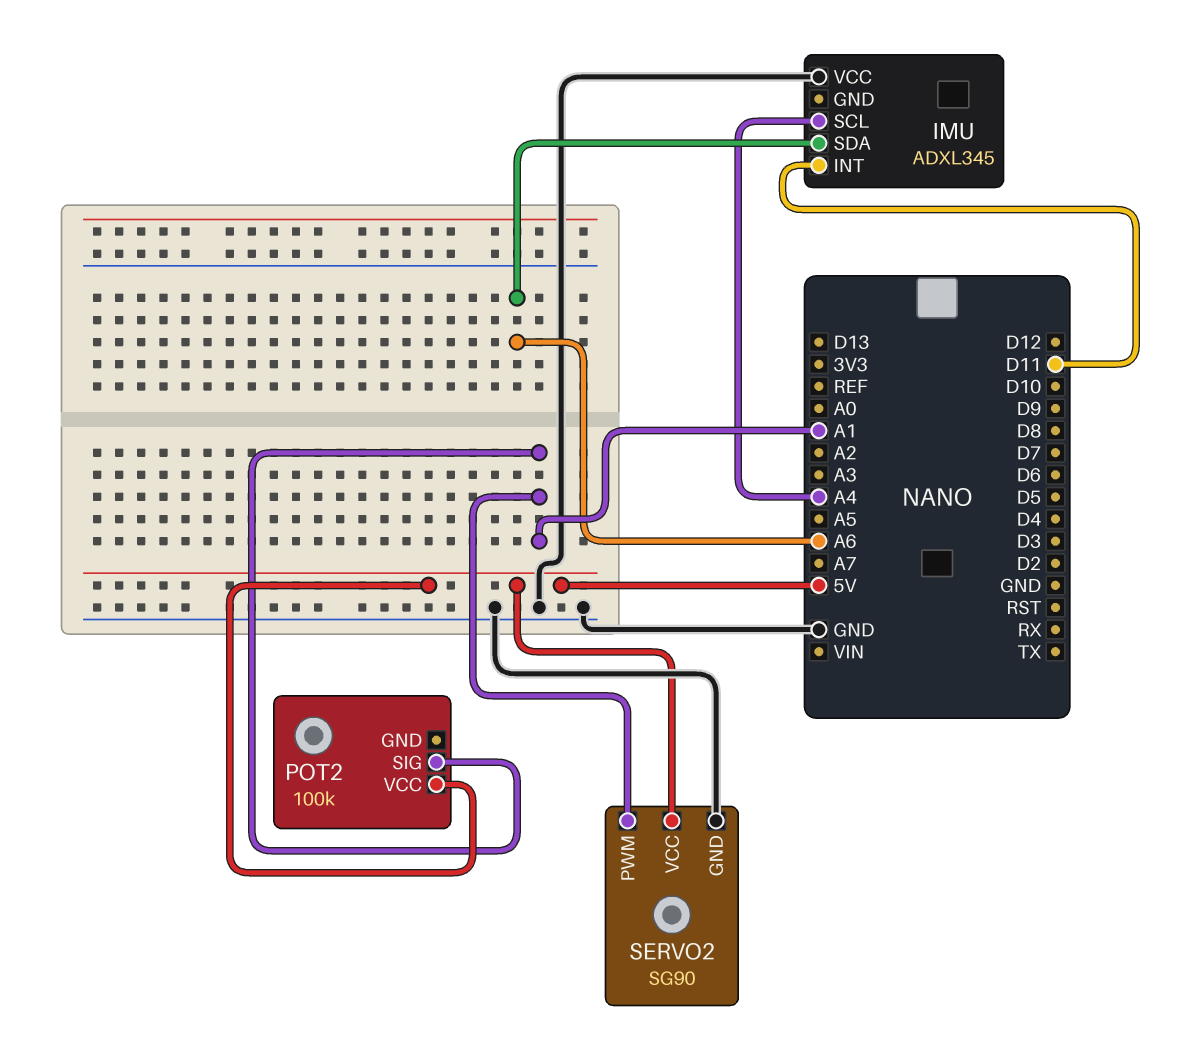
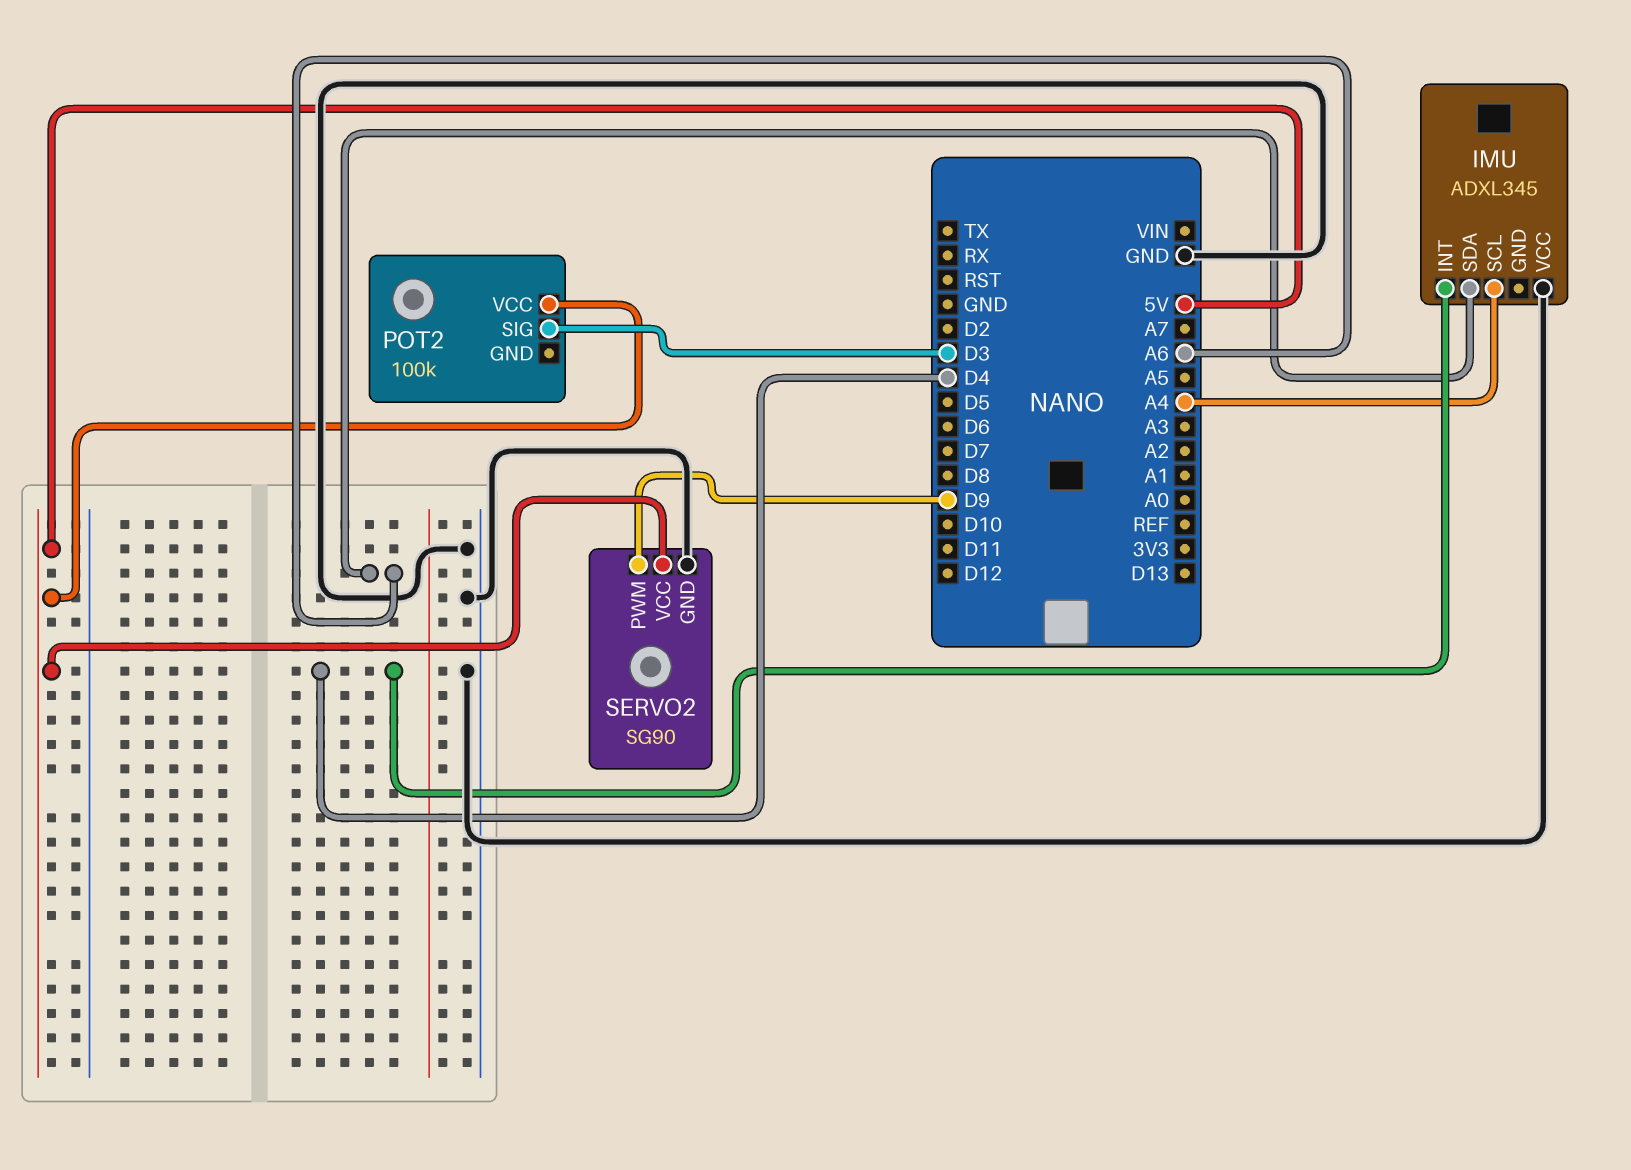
IMU pin INT: D11 -> D4
POT2 pin SIG: A1 -> D3
SERVO2 pin PWM: A1 -> D9

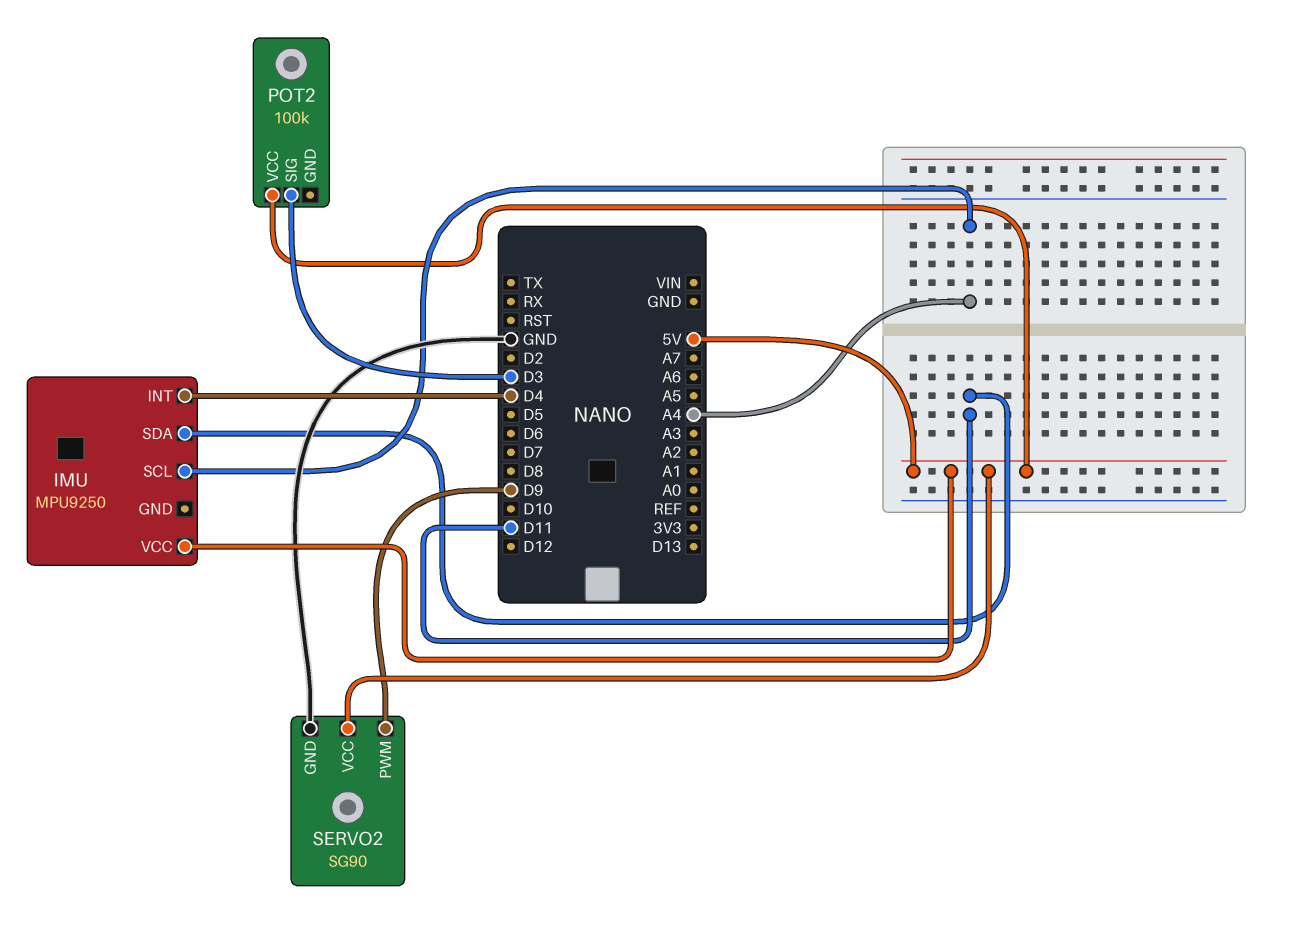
IMU: ADXL345 -> MPU9250
IMU pin SDA: A6 -> D11
IMU pin VCC: GND -> 5V

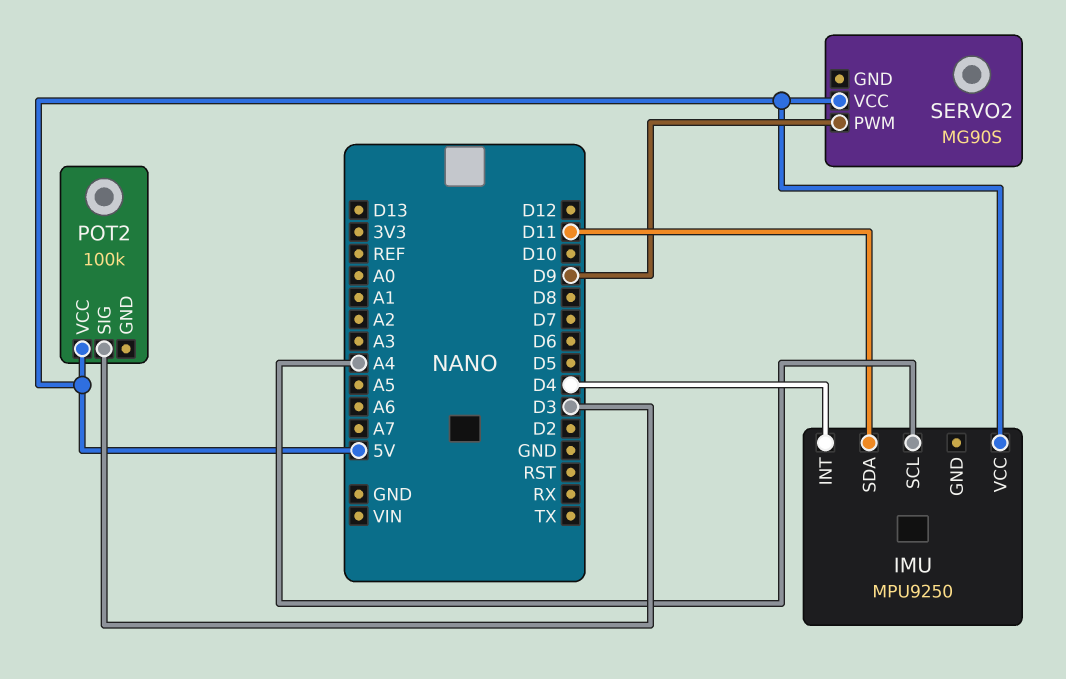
SERVO2: SG90 -> MG90S
SERVO2 pin GND: GND -> none

